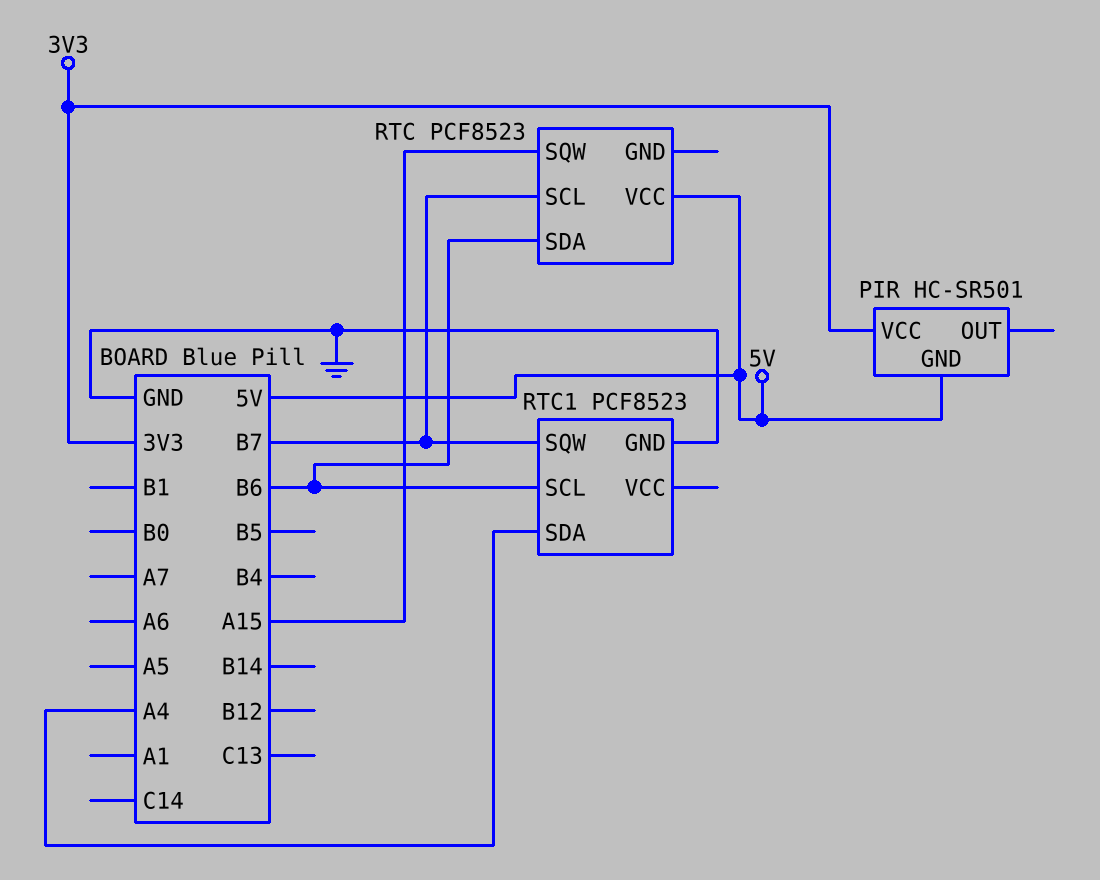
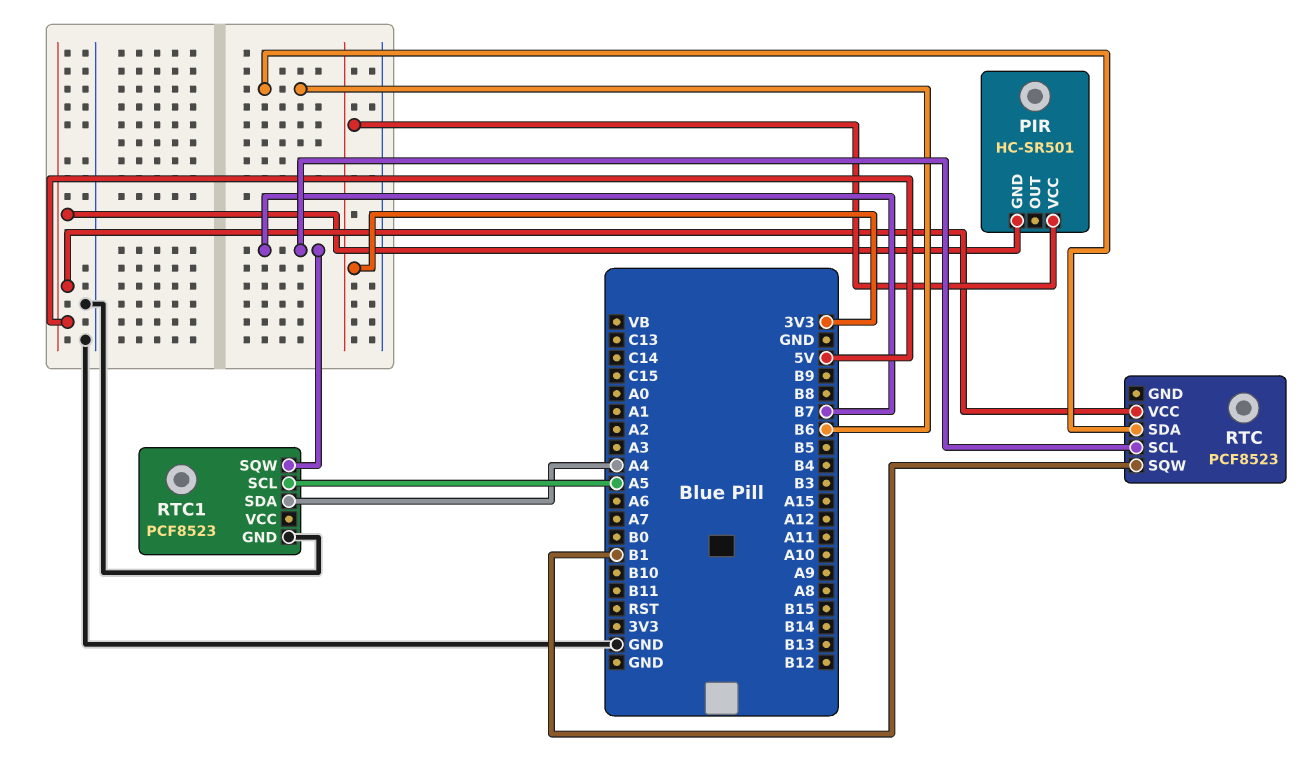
RTC pin SQW: A15 -> B1
RTC1 pin SCL: B6 -> A5

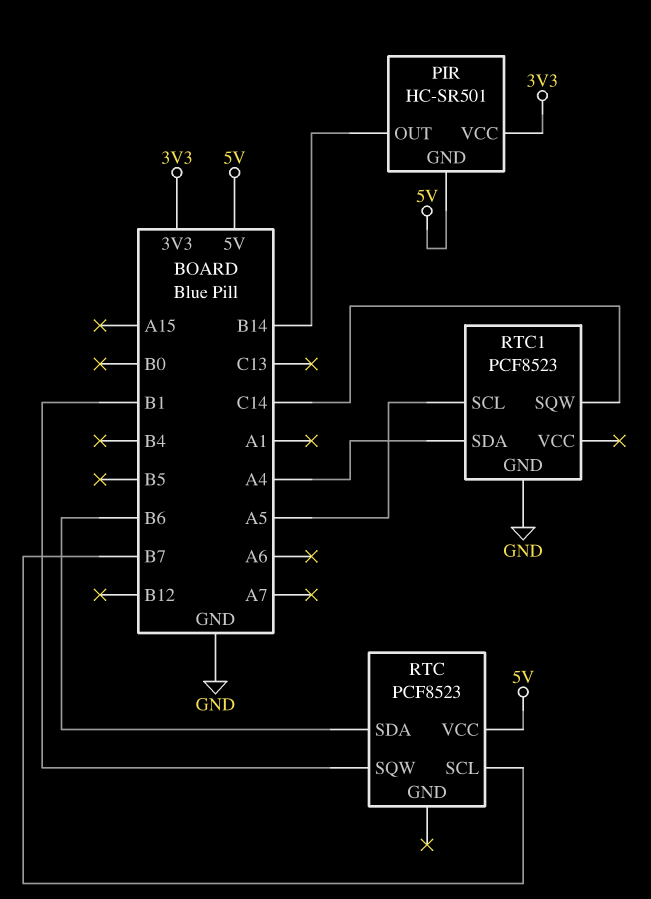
PIR pin OUT: none -> B14
RTC1 pin SQW: B7 -> C14

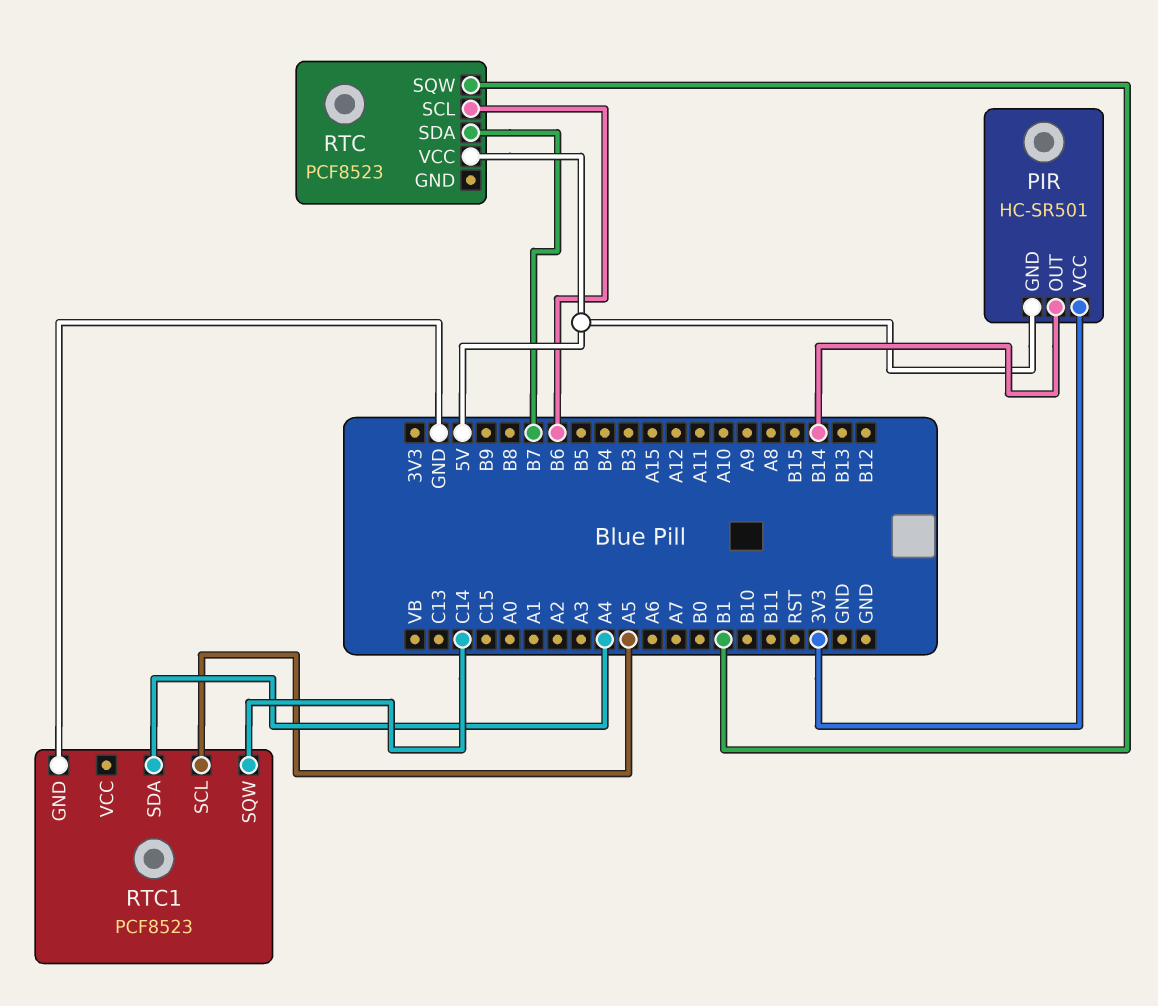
RTC pin SCL: B7 -> B6
RTC pin SDA: B6 -> B7

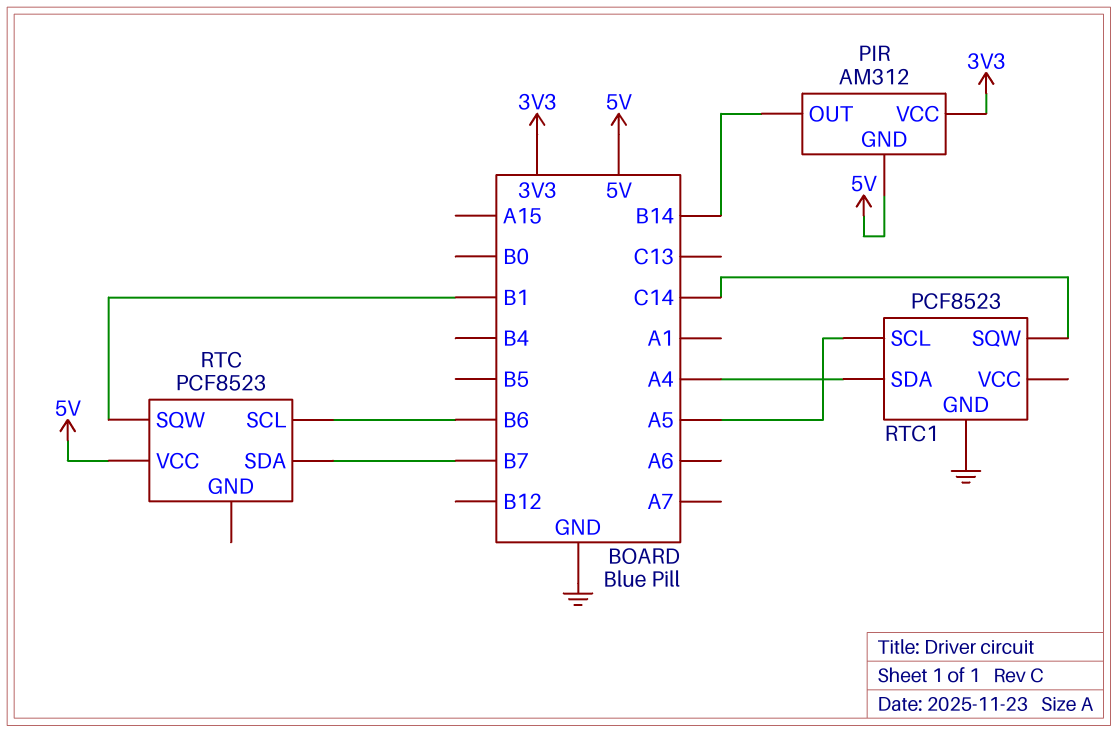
PIR: HC-SR501 -> AM312

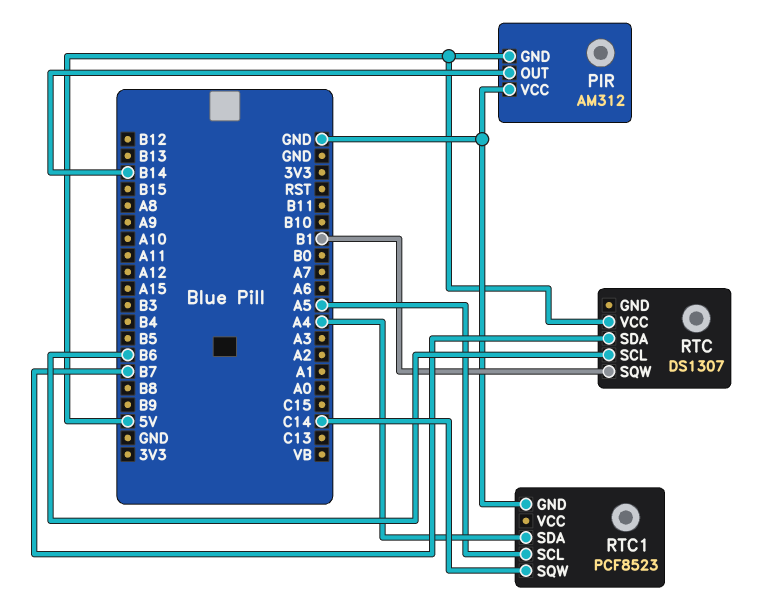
PIR pin VCC: 3V3 -> GND
RTC: PCF8523 -> DS1307

